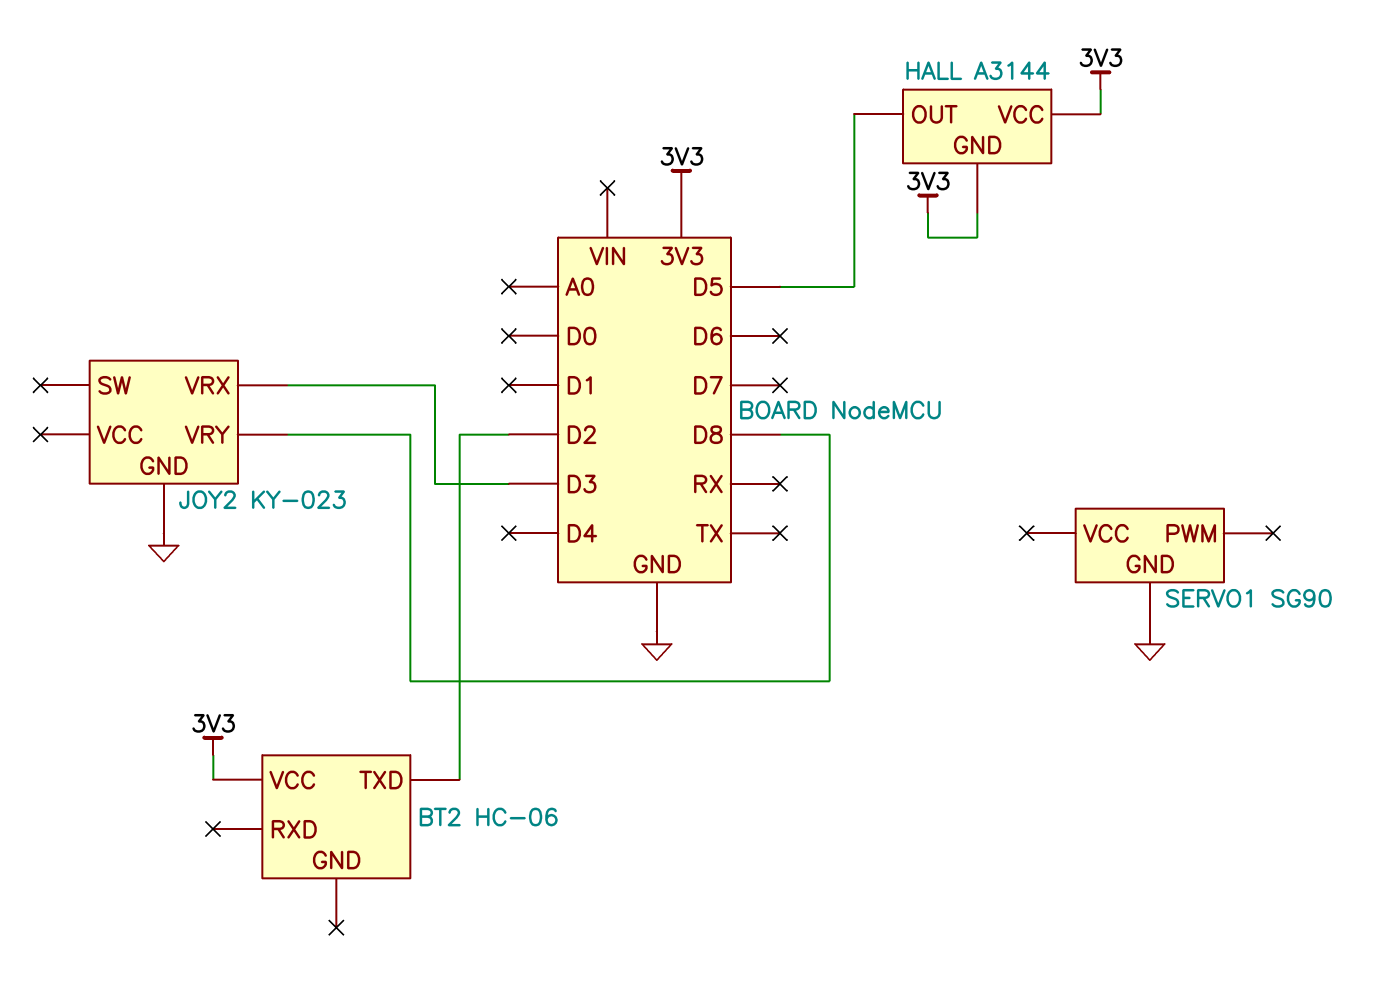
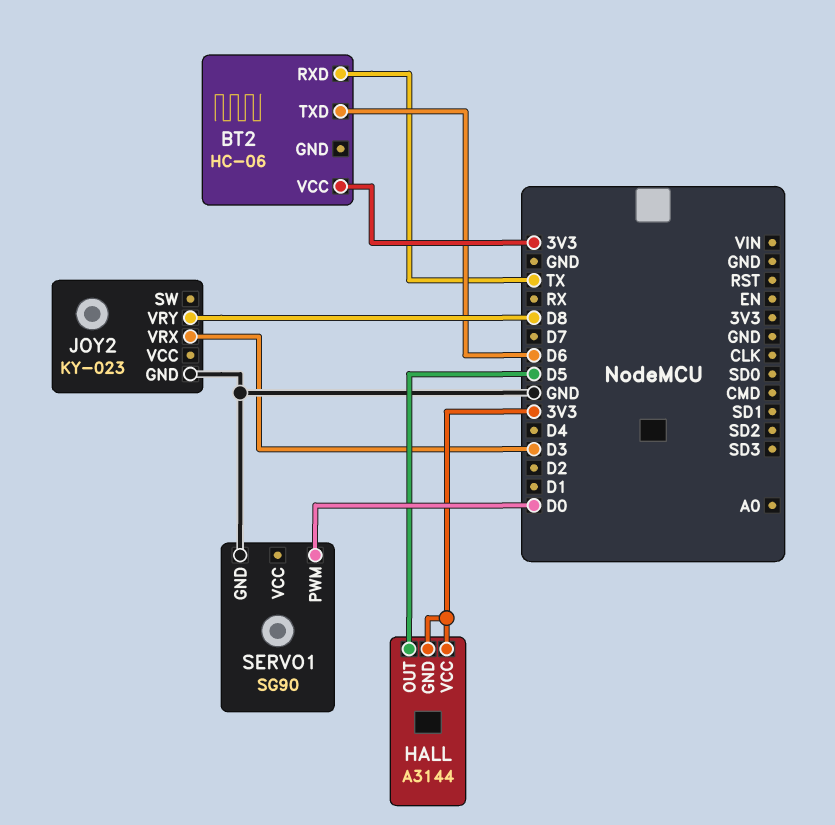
BT2 pin RXD: none -> TX
BT2 pin TXD: D2 -> D6
SERVO1 pin PWM: none -> D0

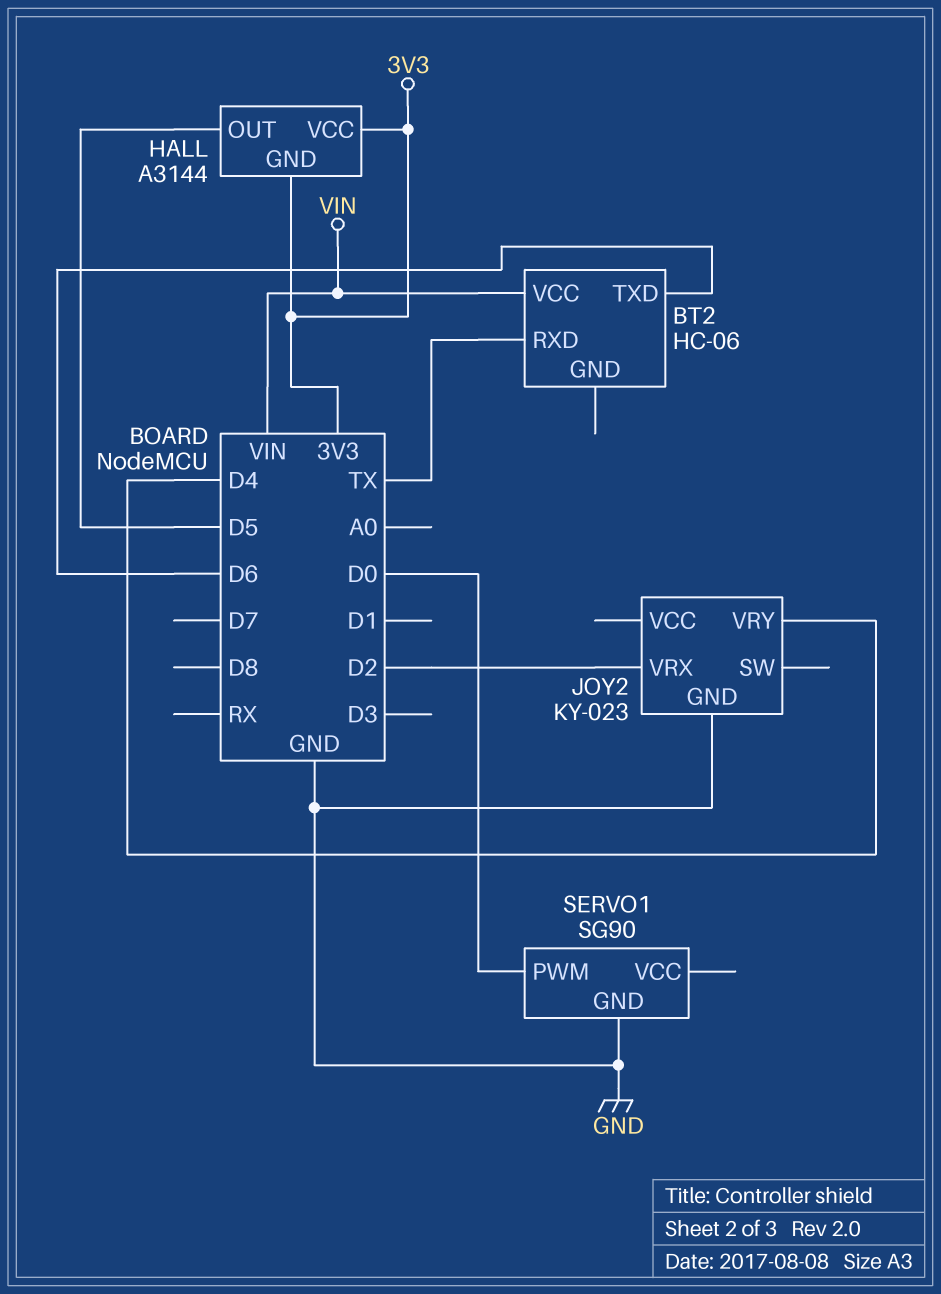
BT2 pin VCC: 3V3 -> VIN
JOY2 pin VRX: D3 -> D2
JOY2 pin VRY: D8 -> D4

